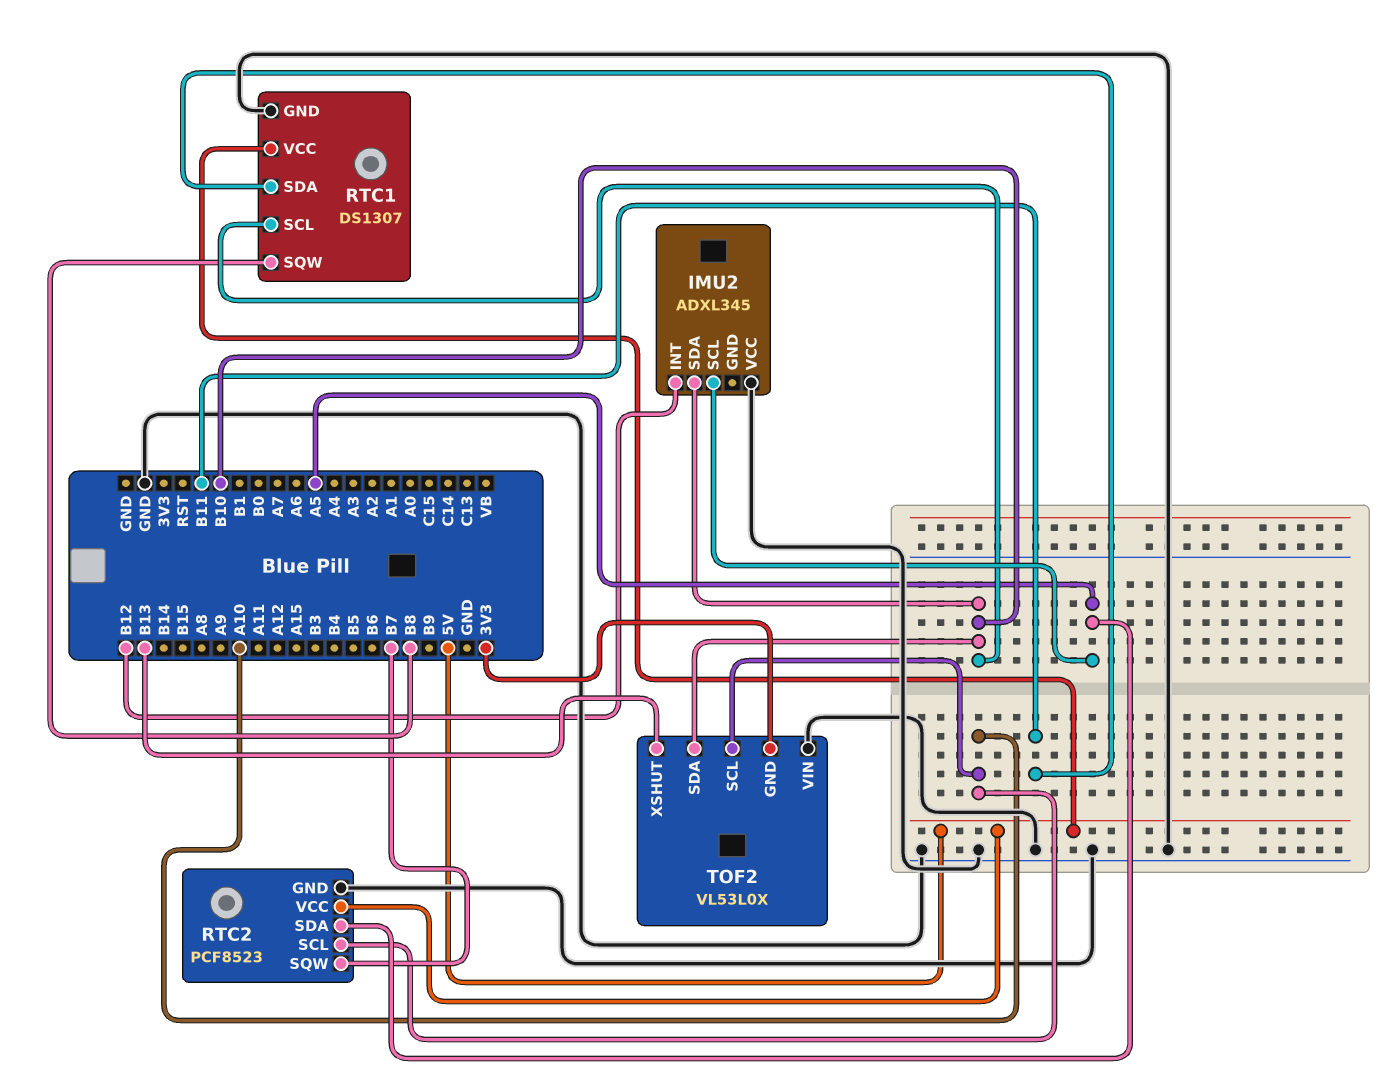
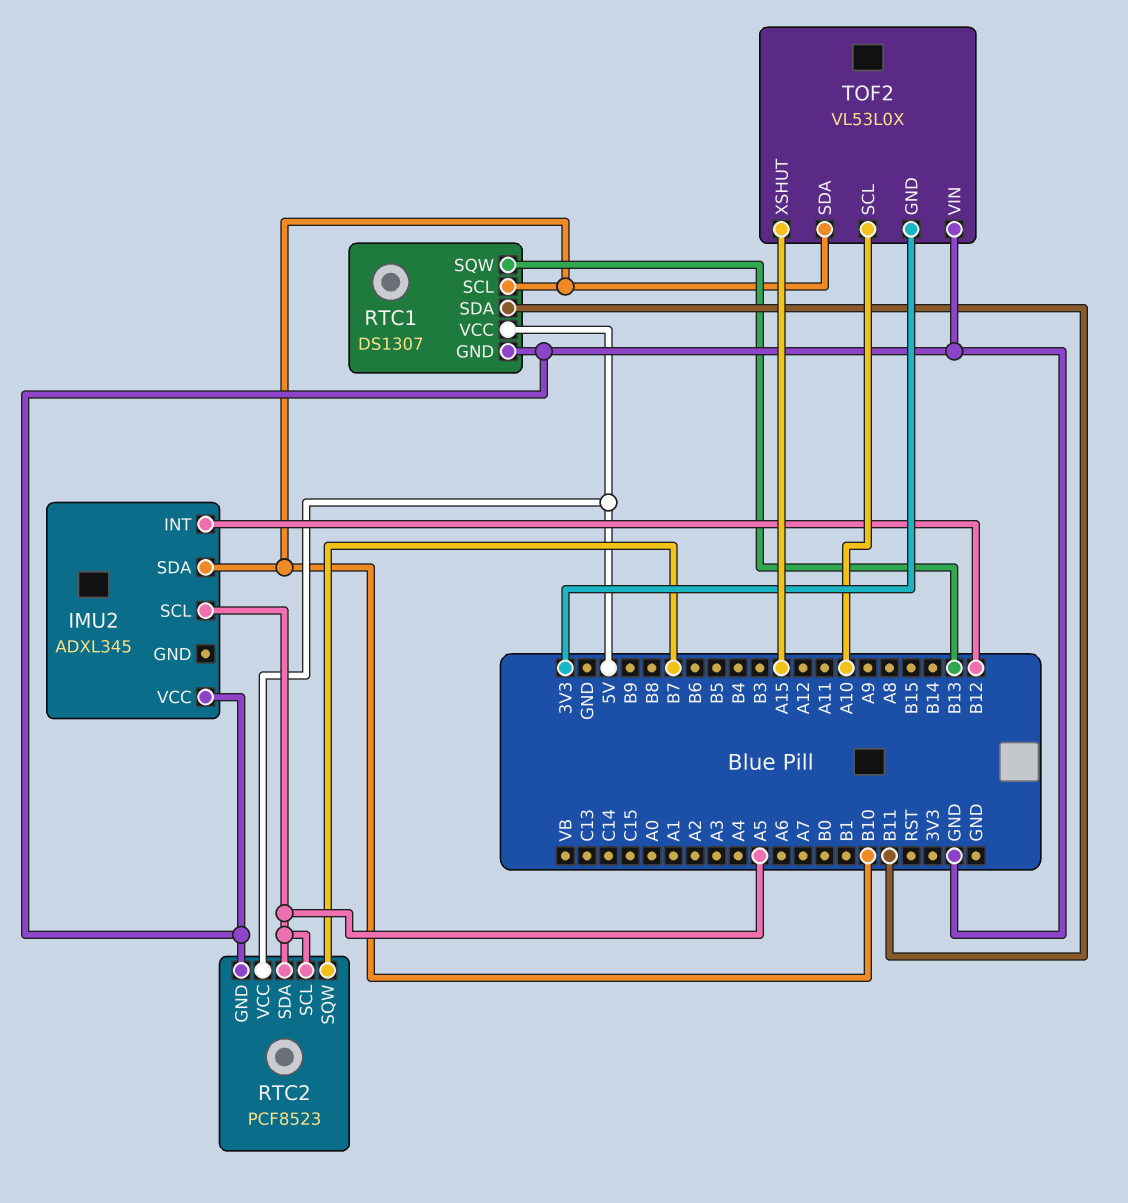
RTC1 pin SQW: B8 -> B13
RTC2 pin SCL: A10 -> A5
TOF2 pin XSHUT: B13 -> A15

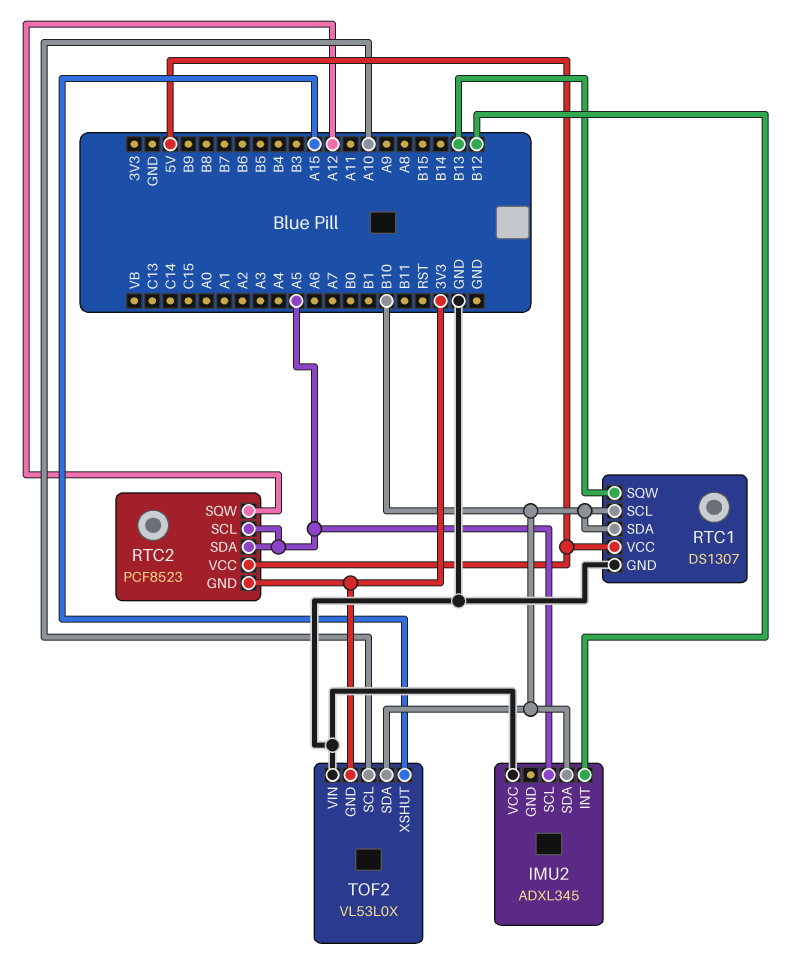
RTC1 pin SDA: B11 -> B10
RTC2 pin GND: GND -> 3V3
RTC2 pin SQW: B7 -> A12

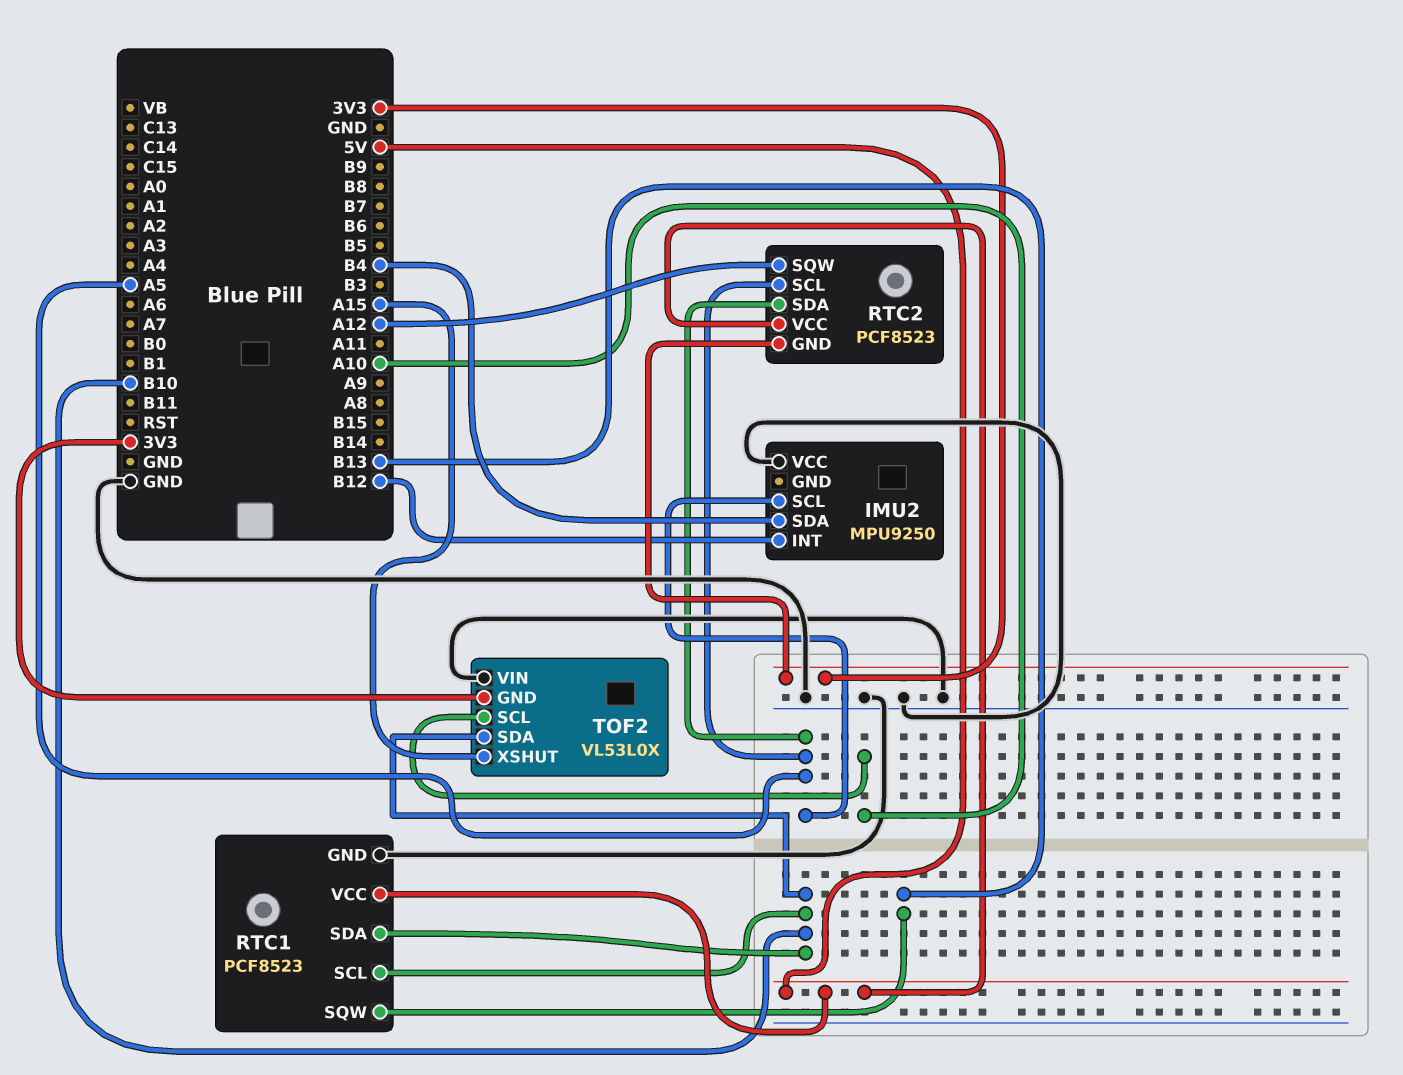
IMU2: ADXL345 -> MPU9250
IMU2 pin SDA: B10 -> B4
RTC1: DS1307 -> PCF8523

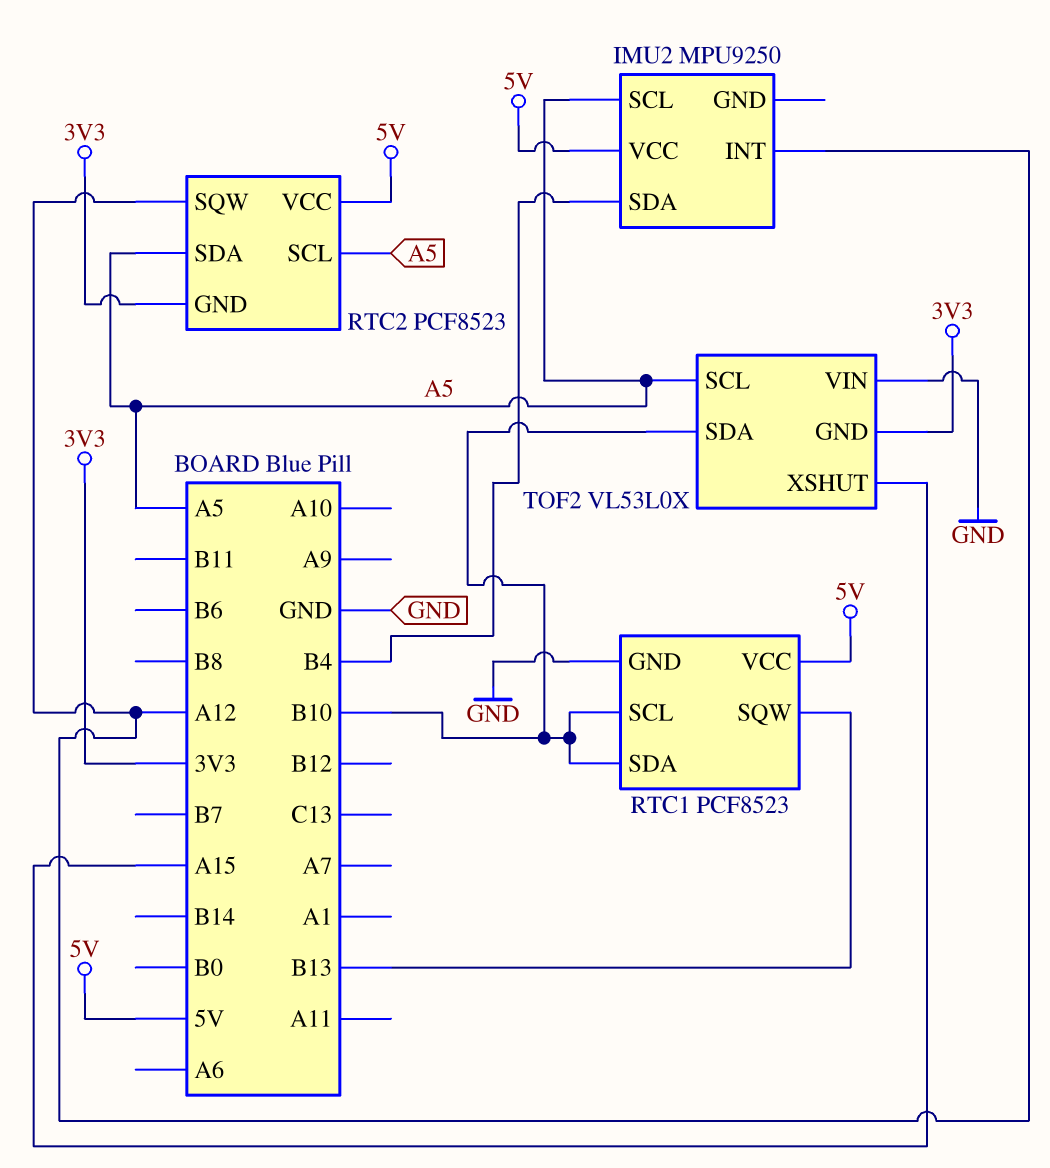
IMU2 pin INT: B12 -> A12
IMU2 pin VCC: GND -> 5V
TOF2 pin SCL: A10 -> A5

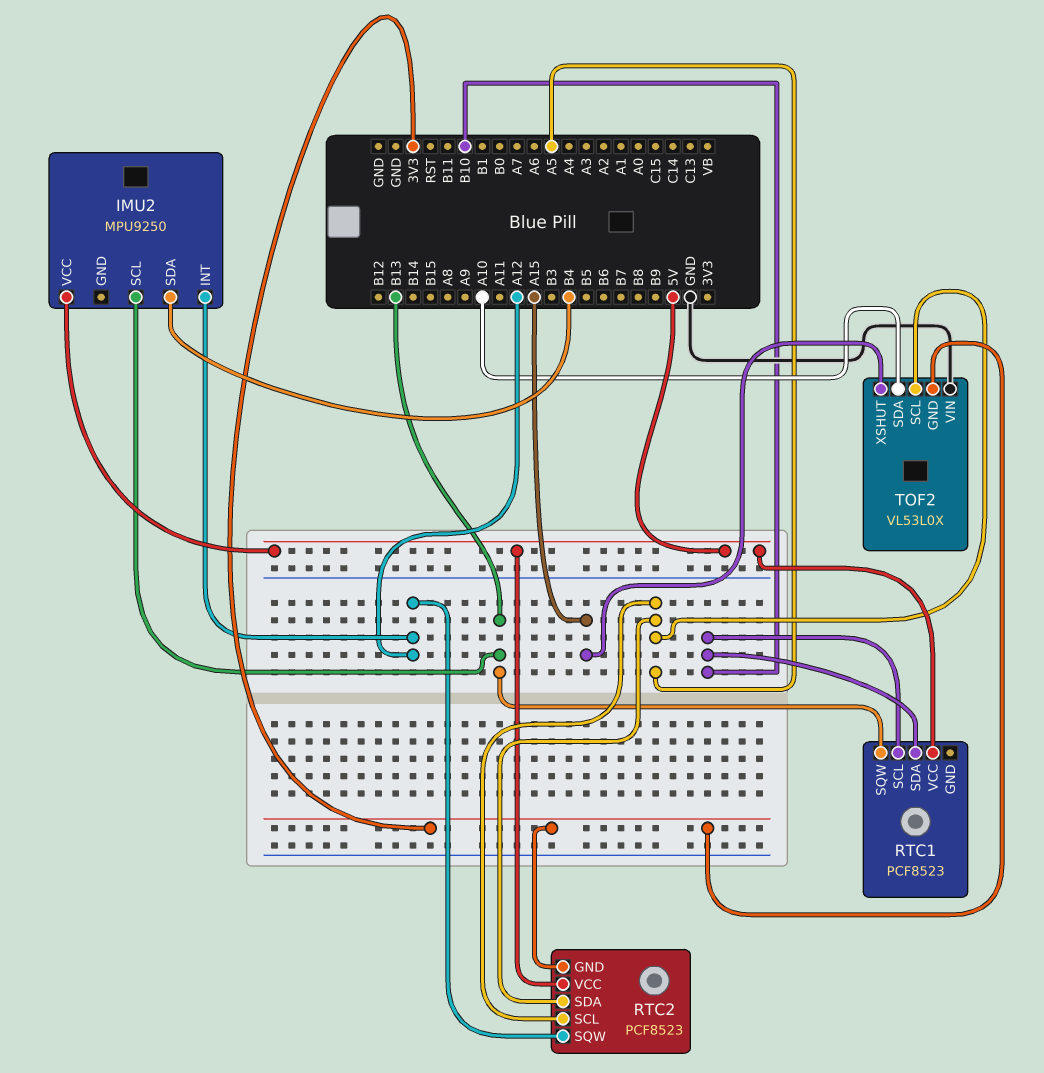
IMU2 pin SCL: A5 -> B13
RTC1 pin GND: GND -> none
TOF2 pin SDA: B10 -> A10

